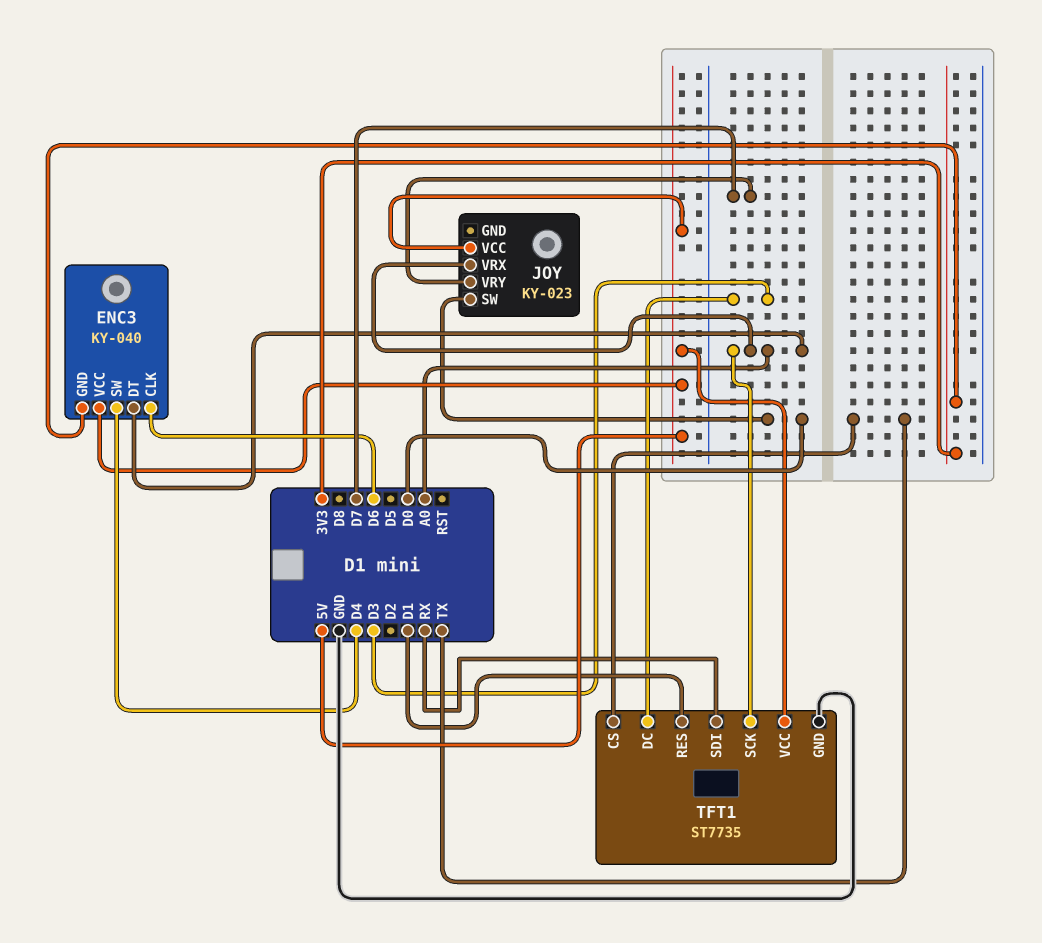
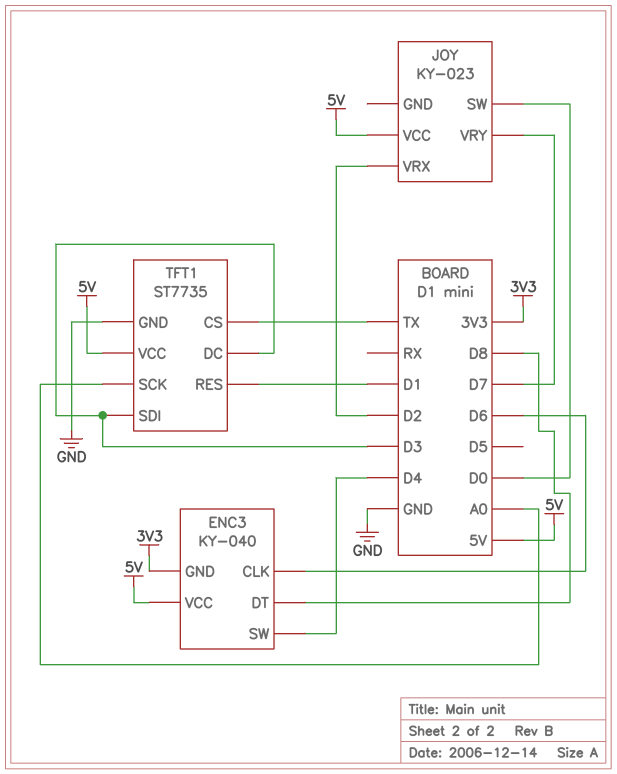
ENC3 pin DT: A0 -> D8
JOY pin VRX: A0 -> D2
TFT1 pin SDI: RX -> D3

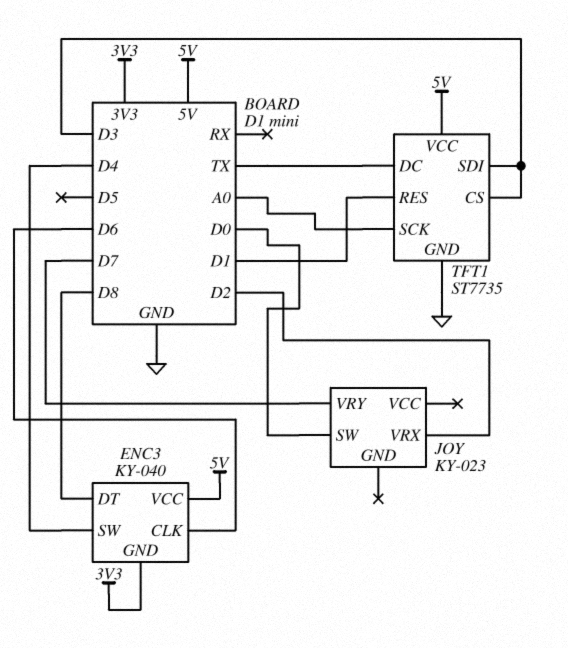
JOY pin VCC: 5V -> none
TFT1 pin CS: TX -> D3
TFT1 pin DC: D3 -> TX

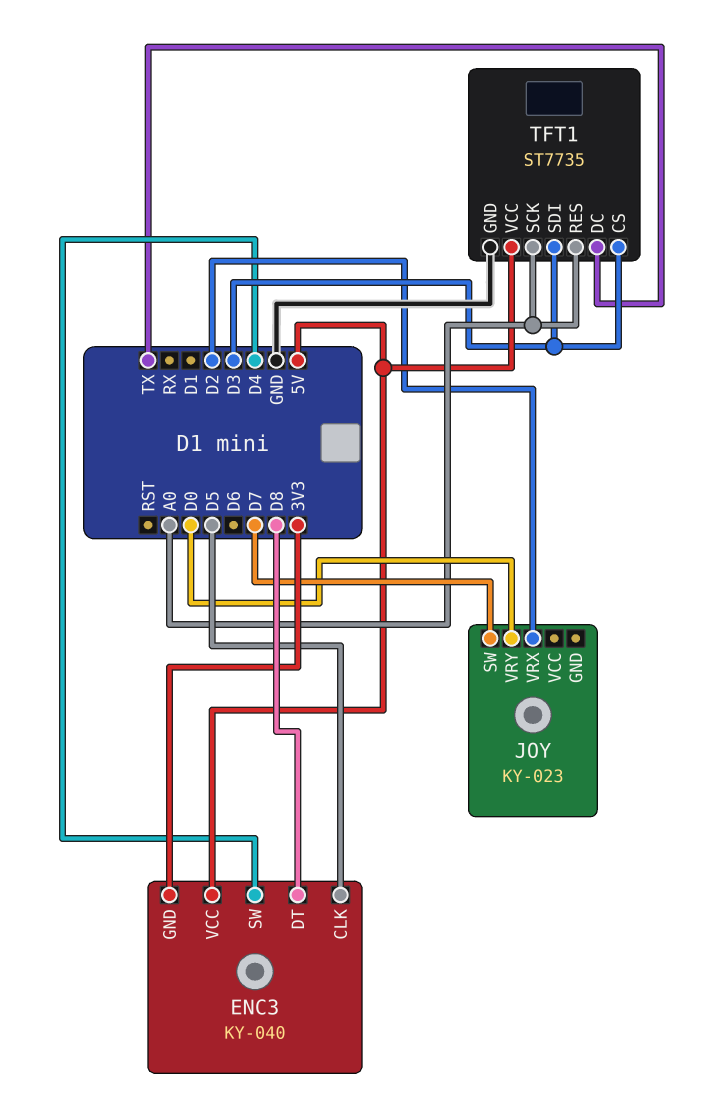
ENC3 pin CLK: D6 -> D5
JOY pin SW: D0 -> D7
JOY pin VRY: D7 -> D0
TFT1 pin RES: D1 -> A0

